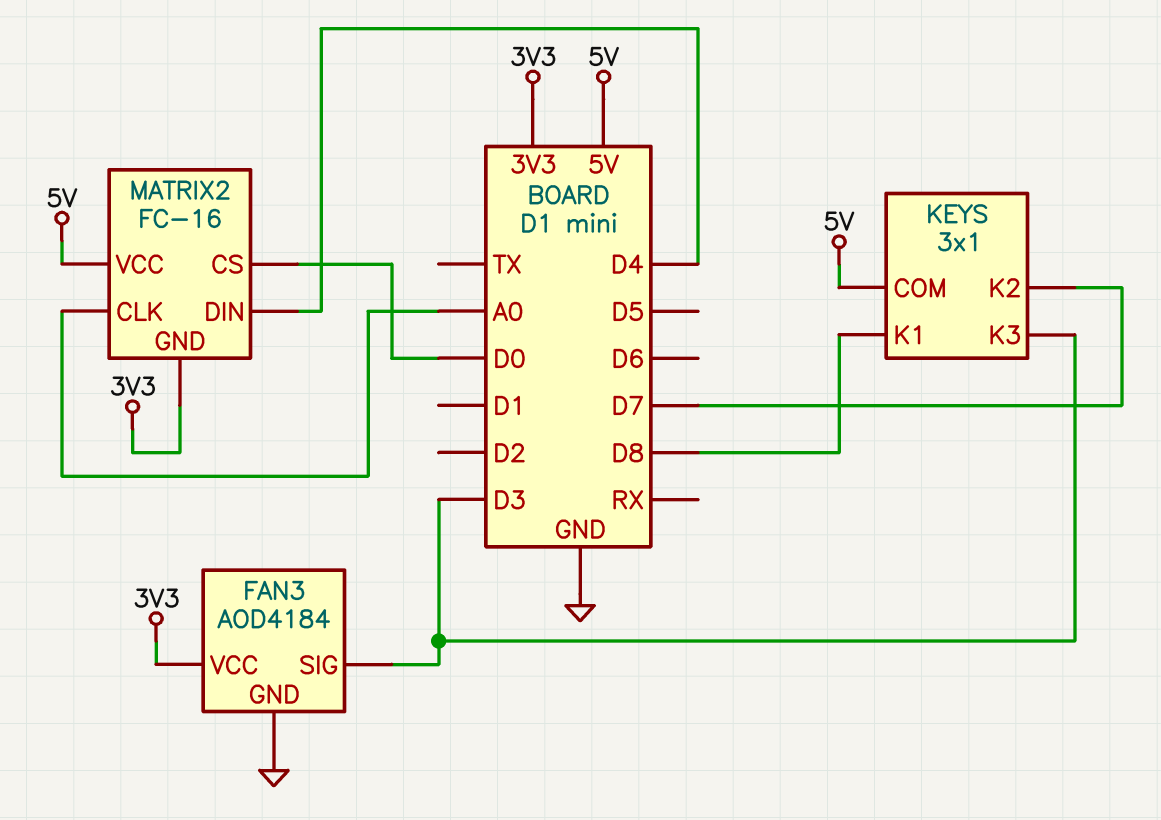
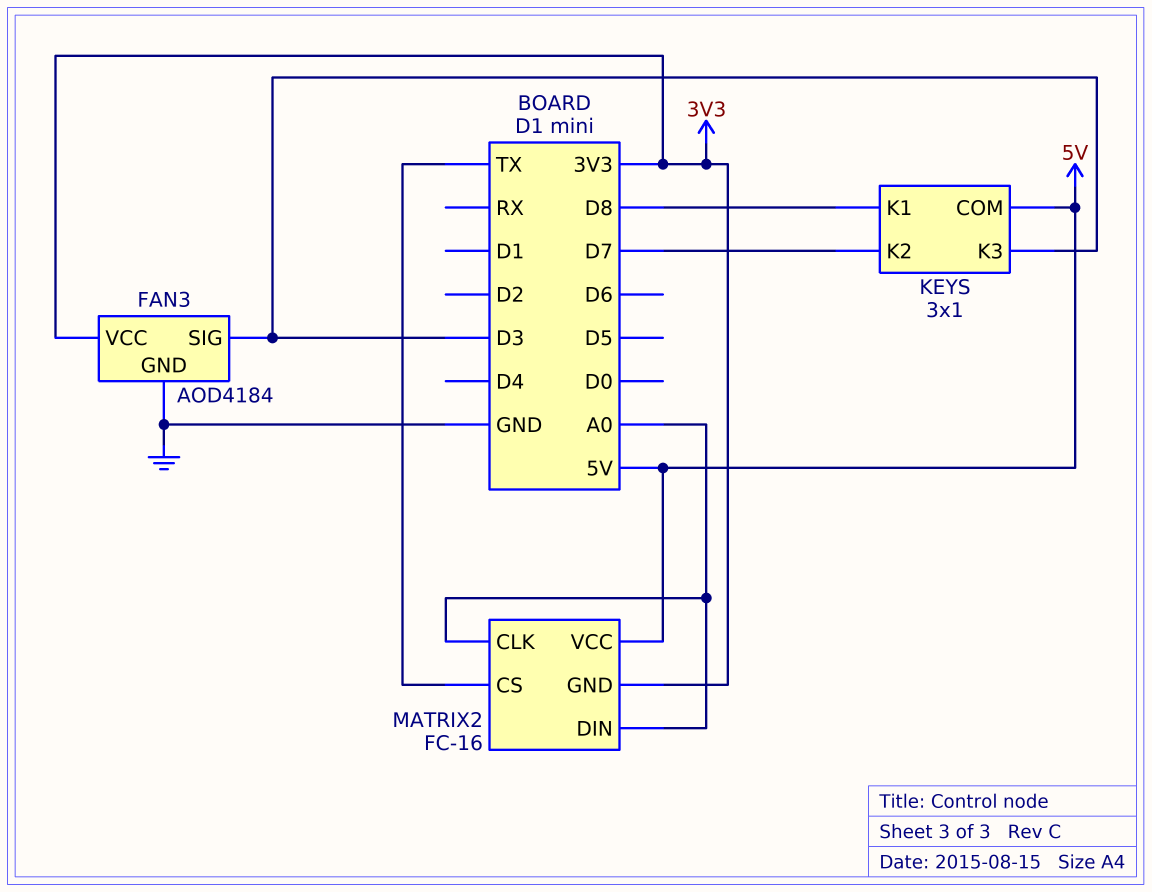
MATRIX2 pin CS: D0 -> TX
MATRIX2 pin DIN: D4 -> A0

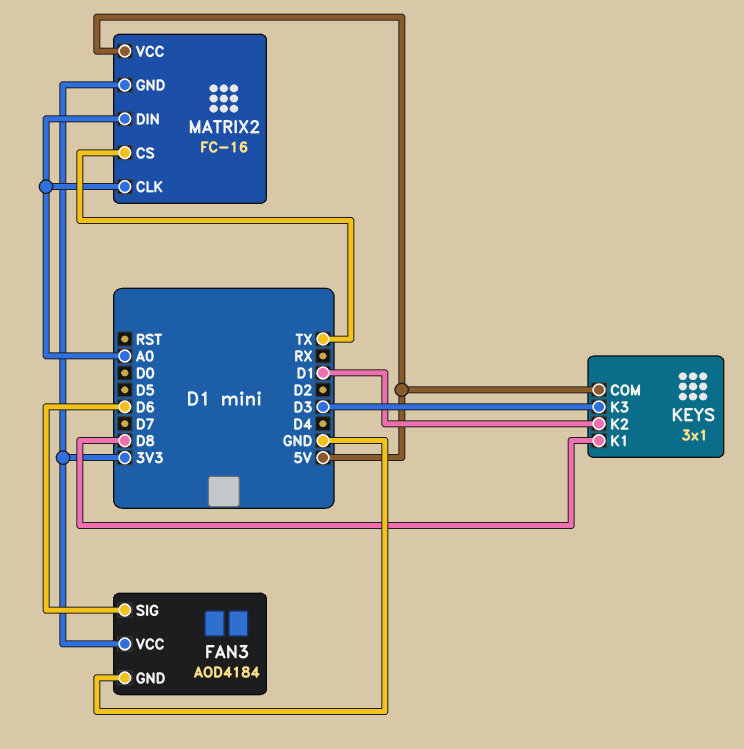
FAN3 pin SIG: D3 -> D6
KEYS pin K2: D7 -> D1

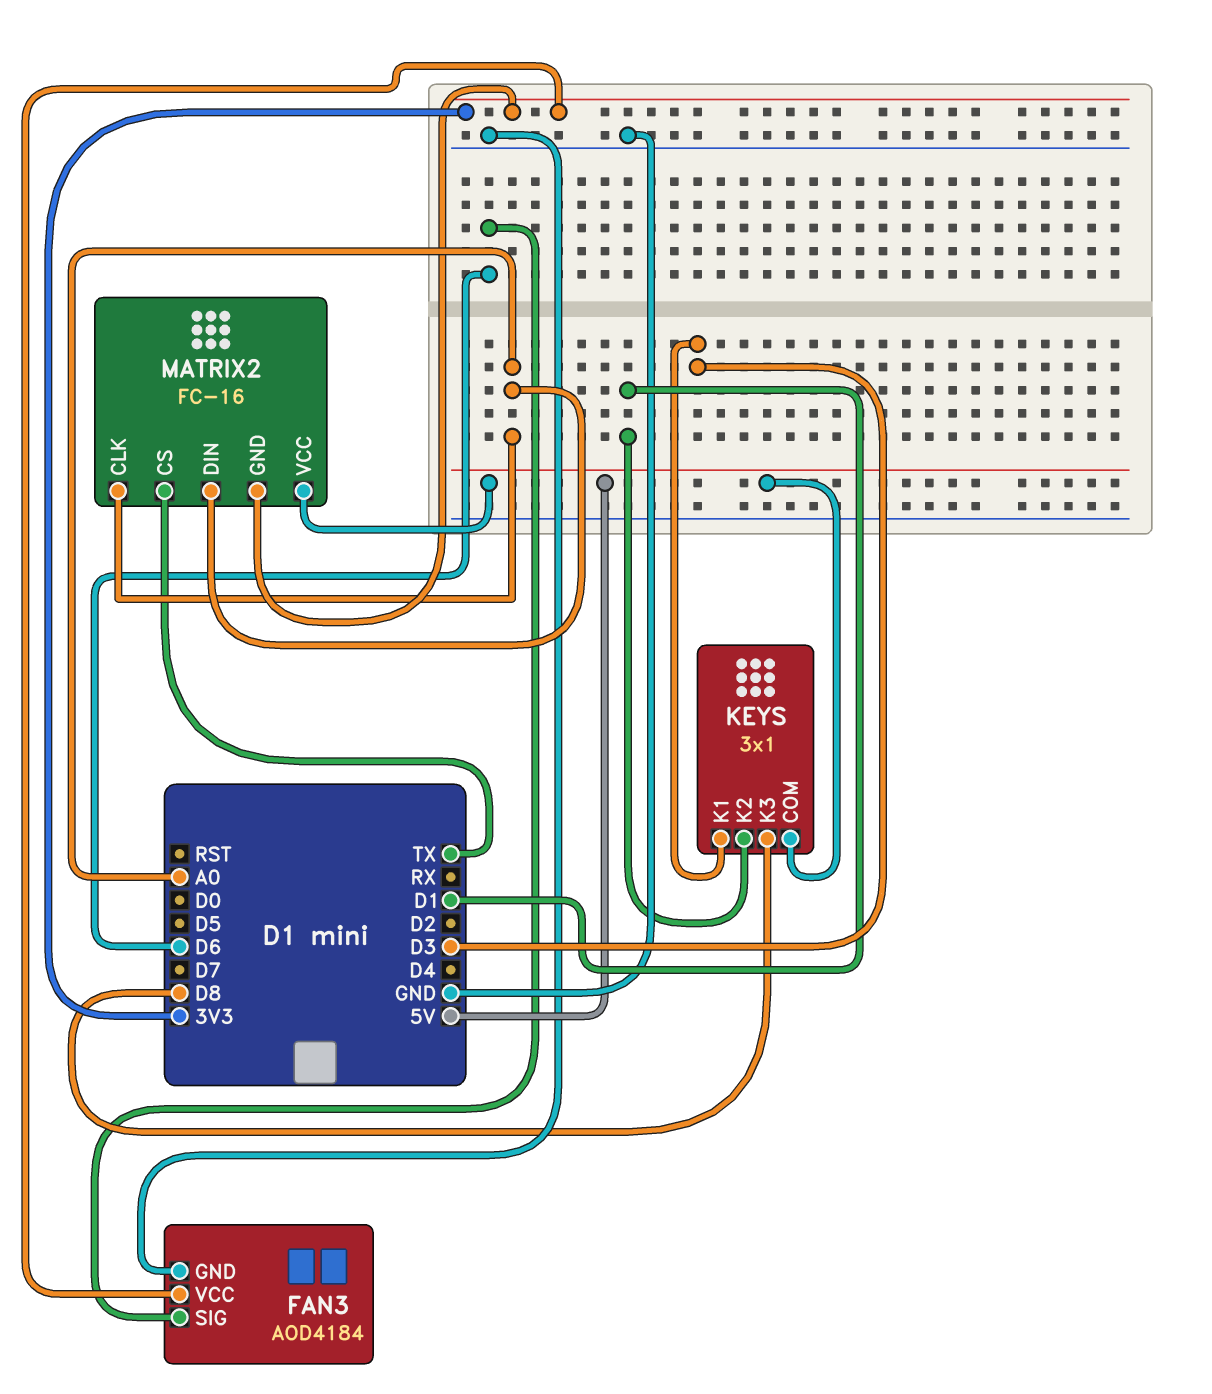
KEYS pin K1: D8 -> D3
KEYS pin K3: D3 -> D8

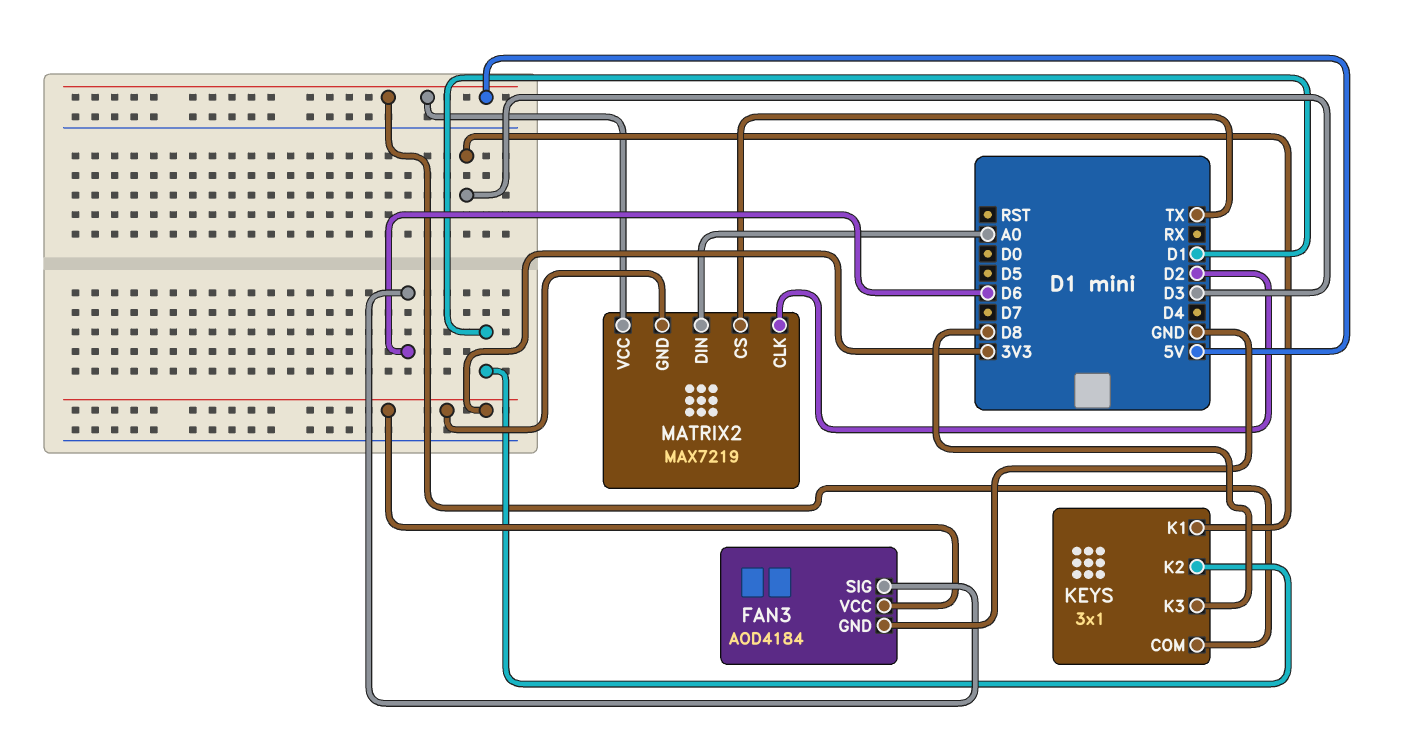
MATRIX2: FC-16 -> MAX7219
MATRIX2 pin CLK: A0 -> D2

